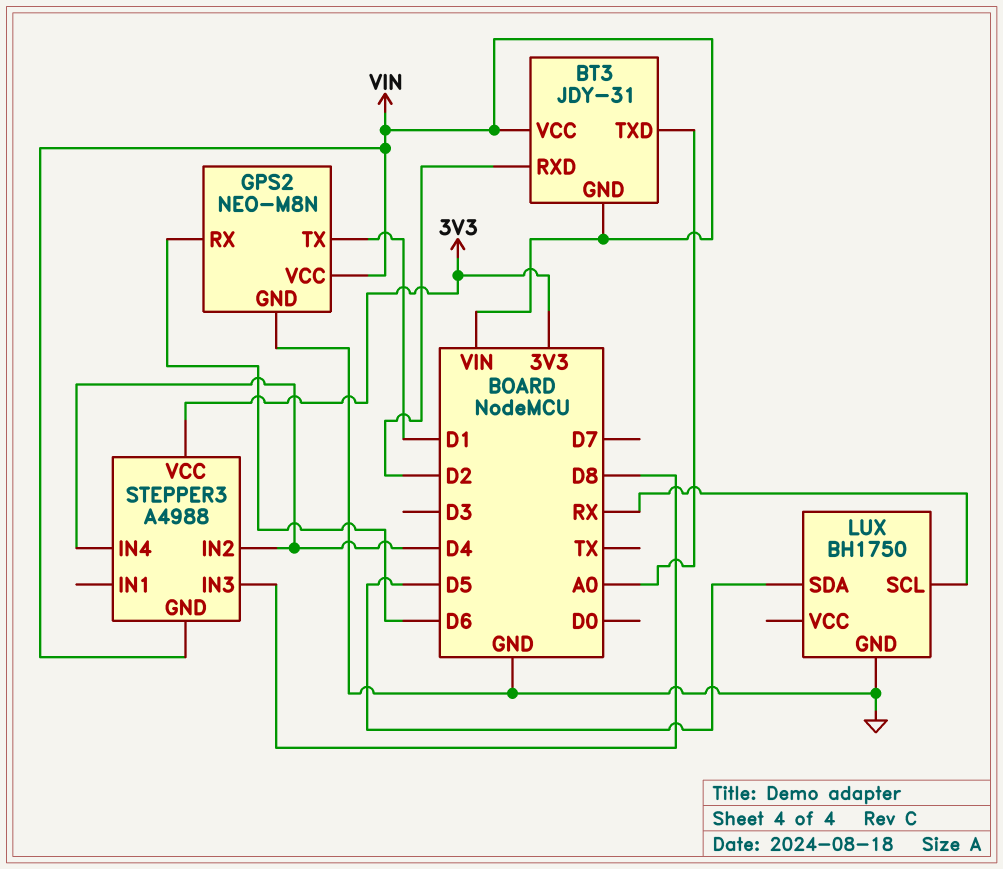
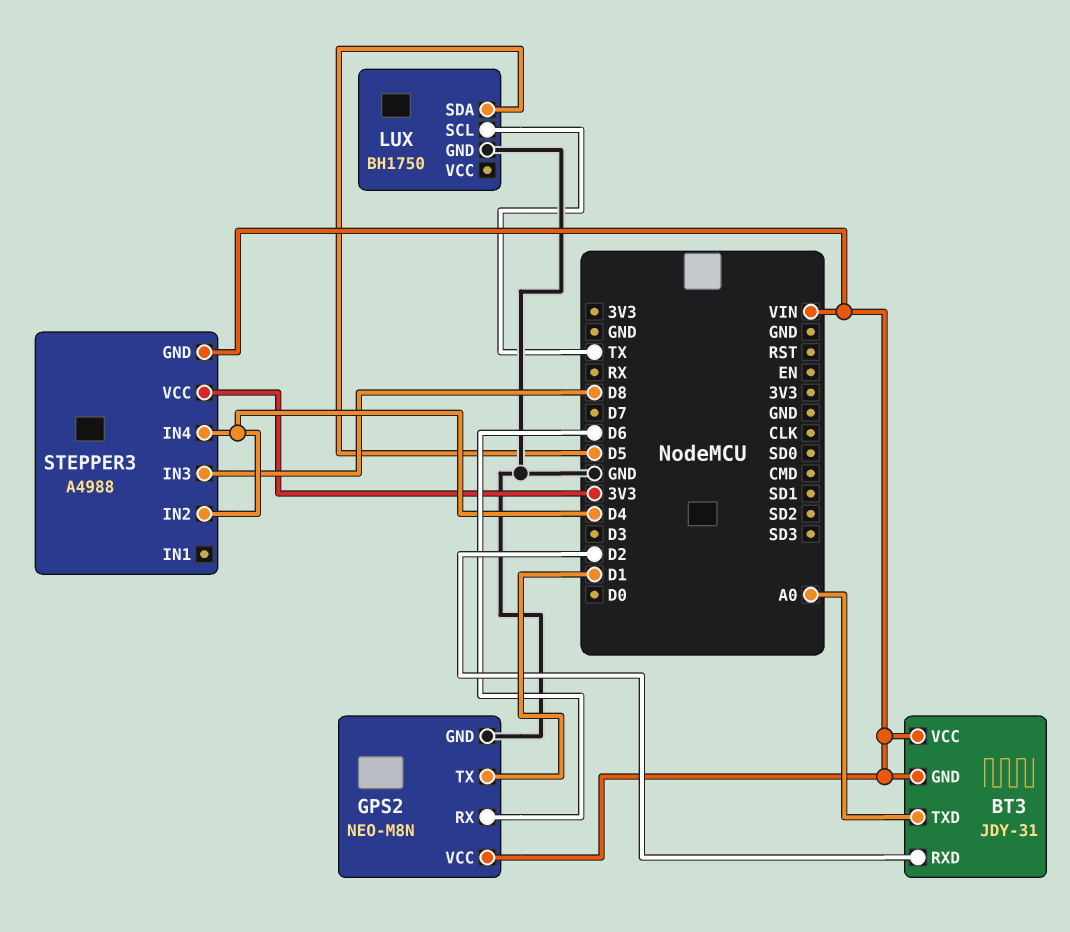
LUX pin SCL: RX -> TX

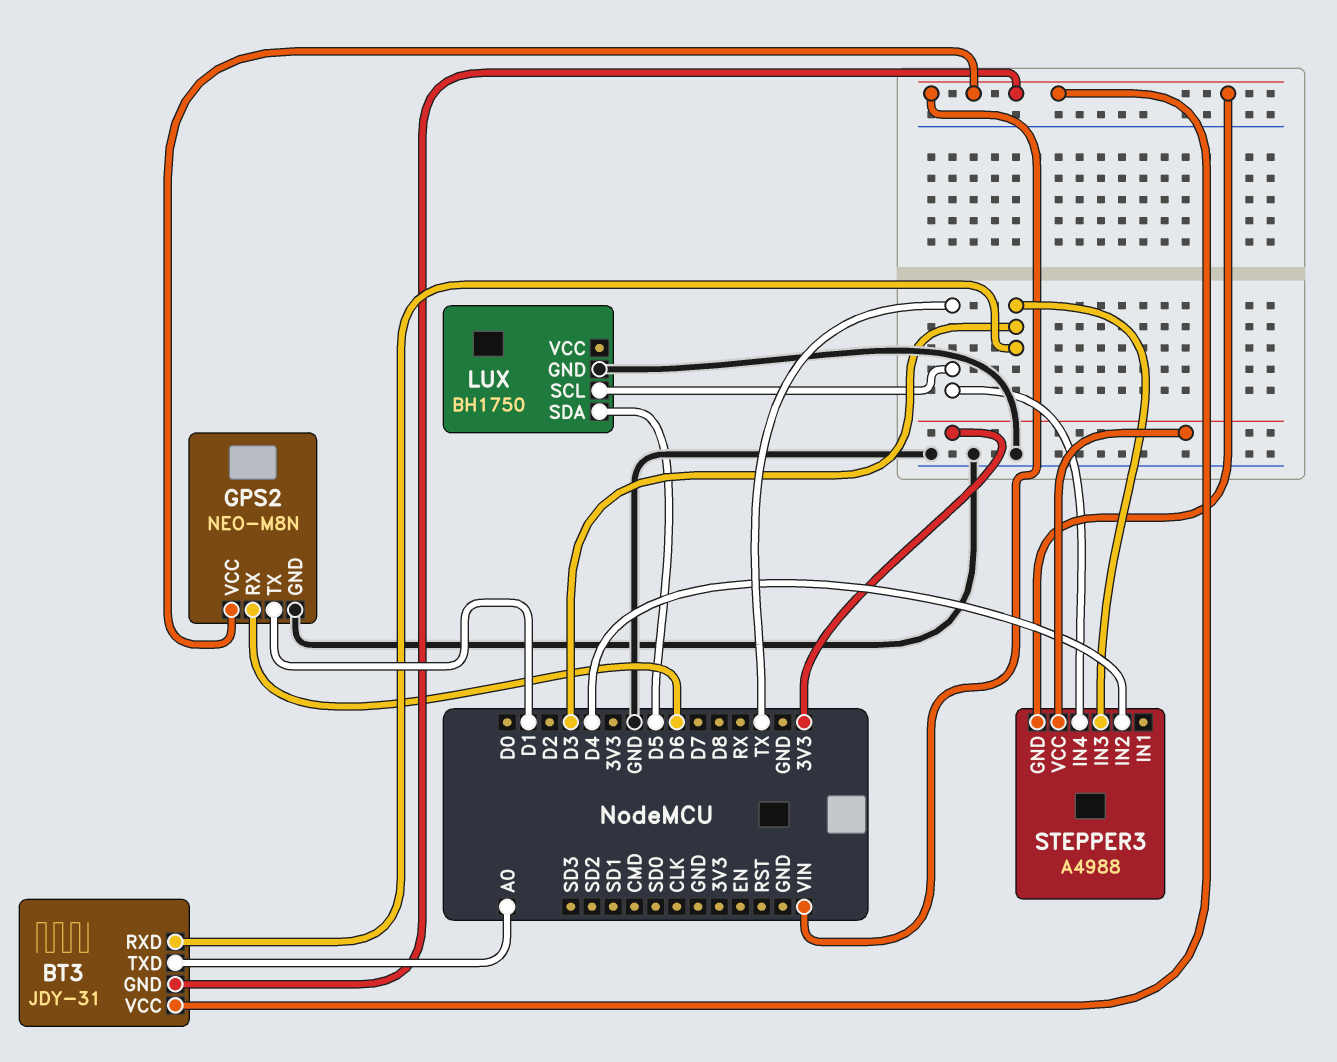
BT3 pin RXD: D2 -> D3
STEPPER3 pin IN3: D8 -> D3
STEPPER3 pin IN4: D4 -> TX

